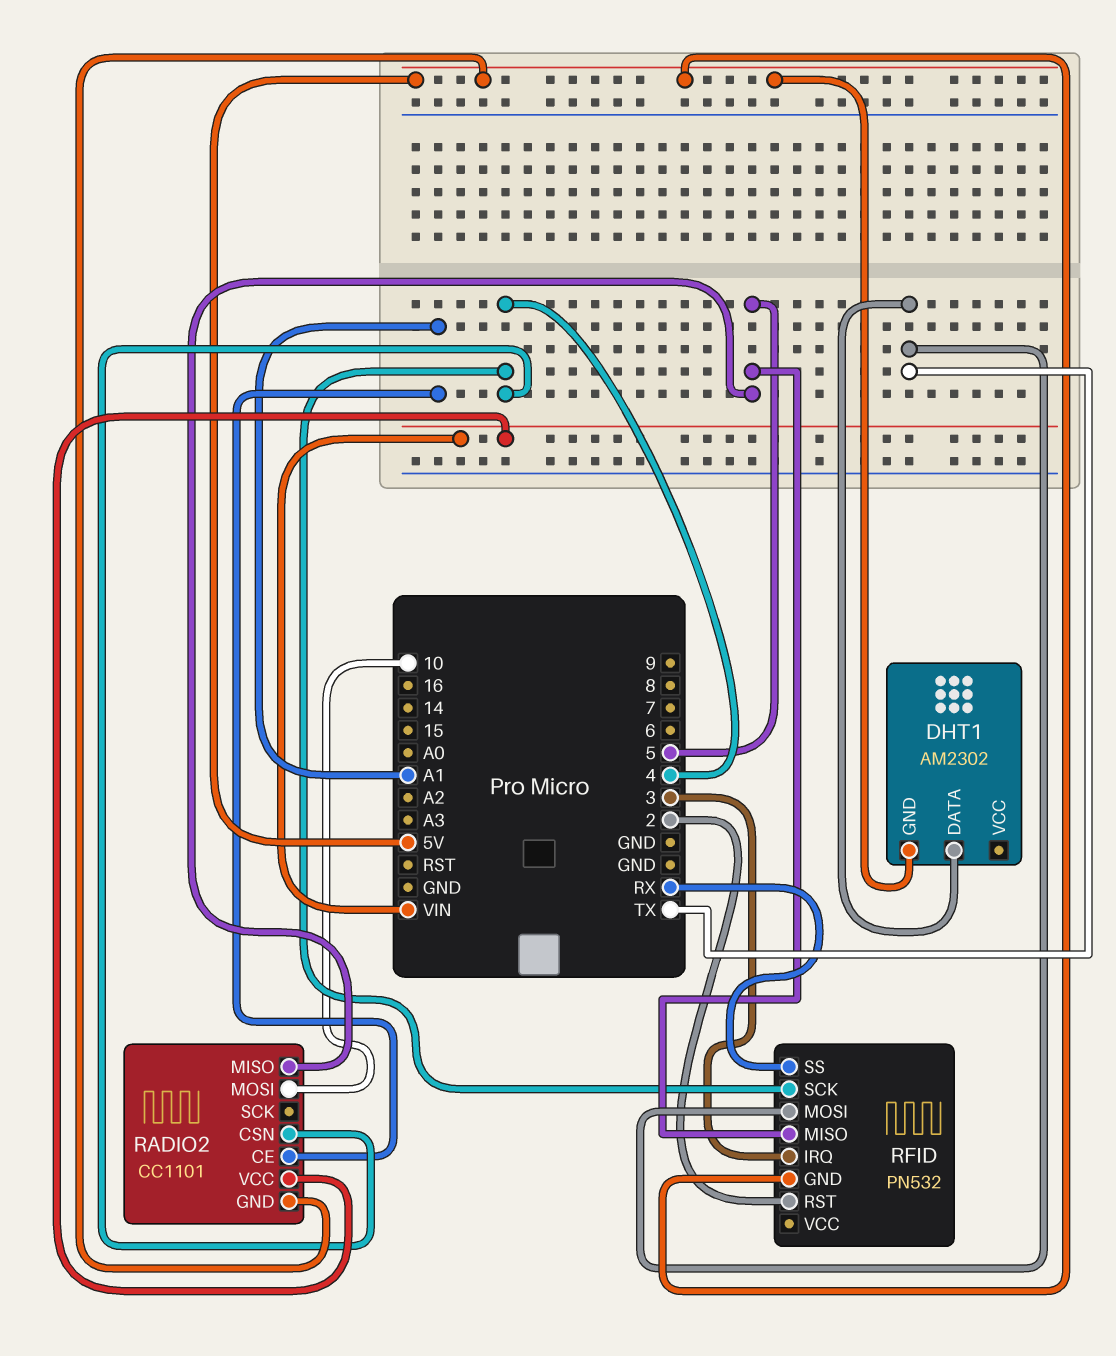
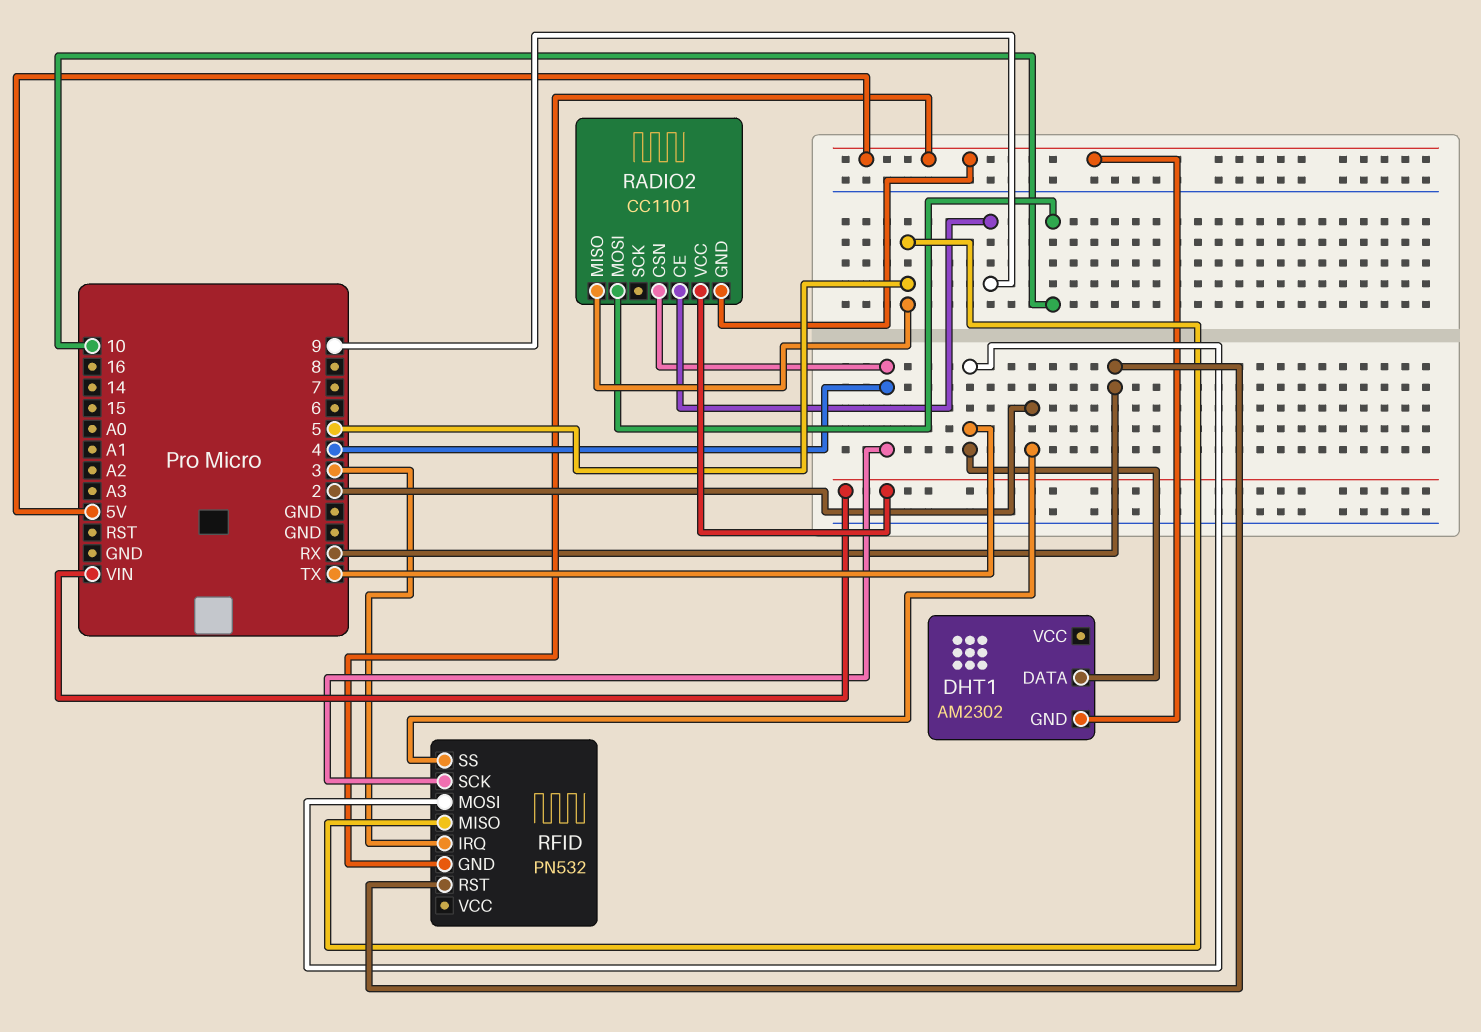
RADIO2 pin CE: A1 -> 9
RFID pin RST: 2 -> RX
RFID pin SS: RX -> 2

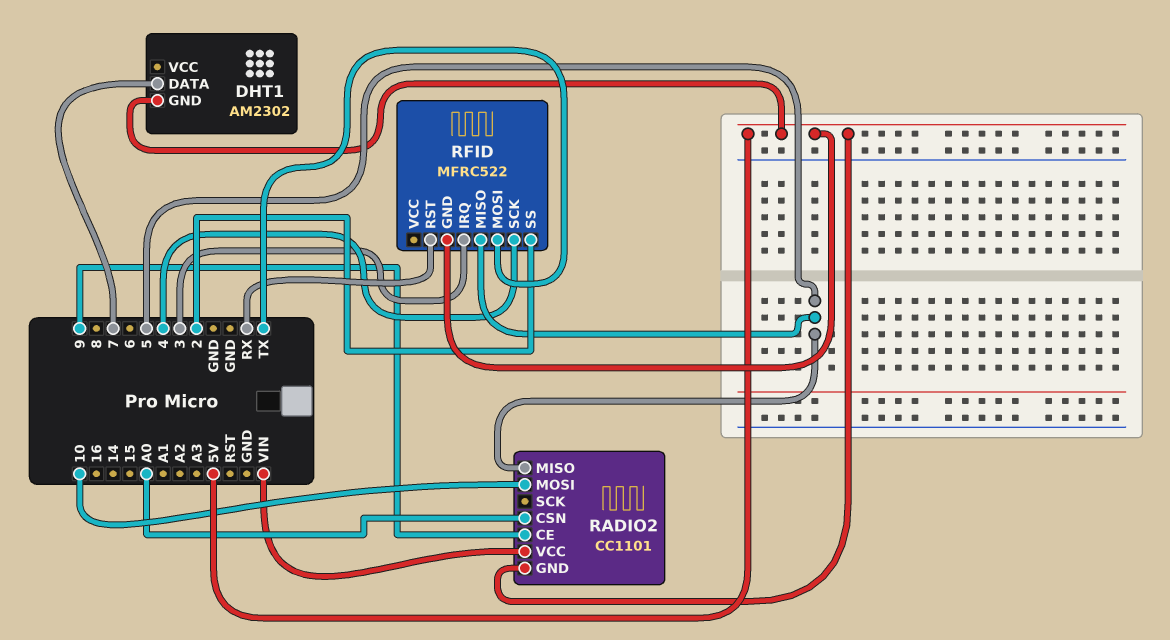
DHT1 pin DATA: TX -> 7
RADIO2 pin CSN: 4 -> A0
RFID: PN532 -> MFRC522

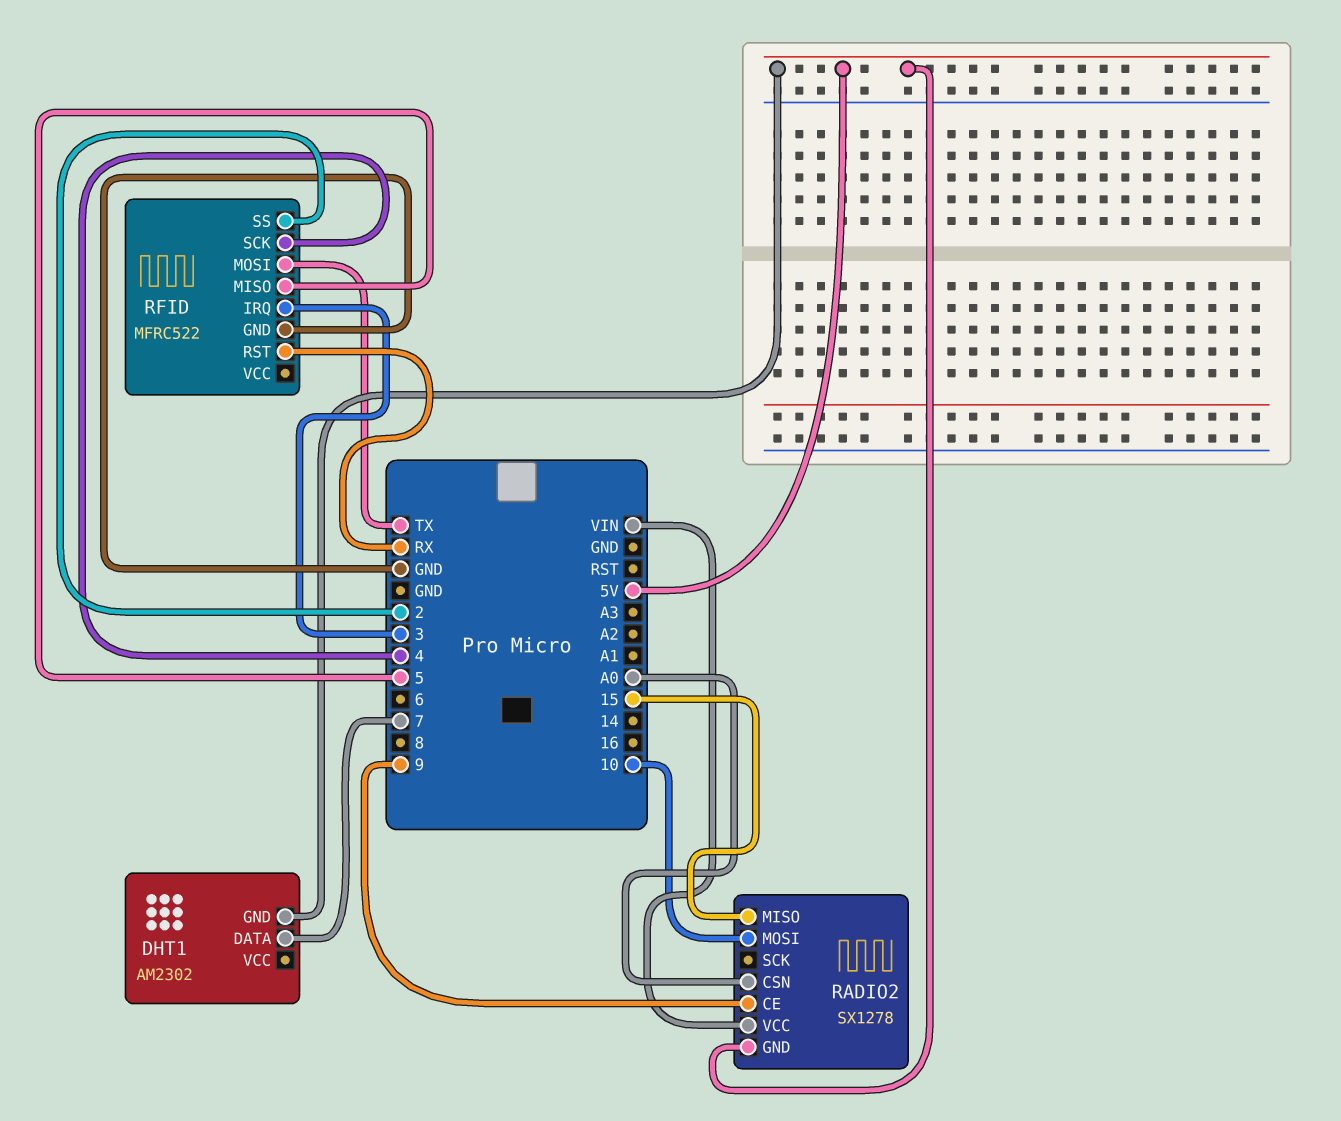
RADIO2: CC1101 -> SX1278
RADIO2 pin MISO: 5 -> 15
RFID pin GND: 5V -> GND

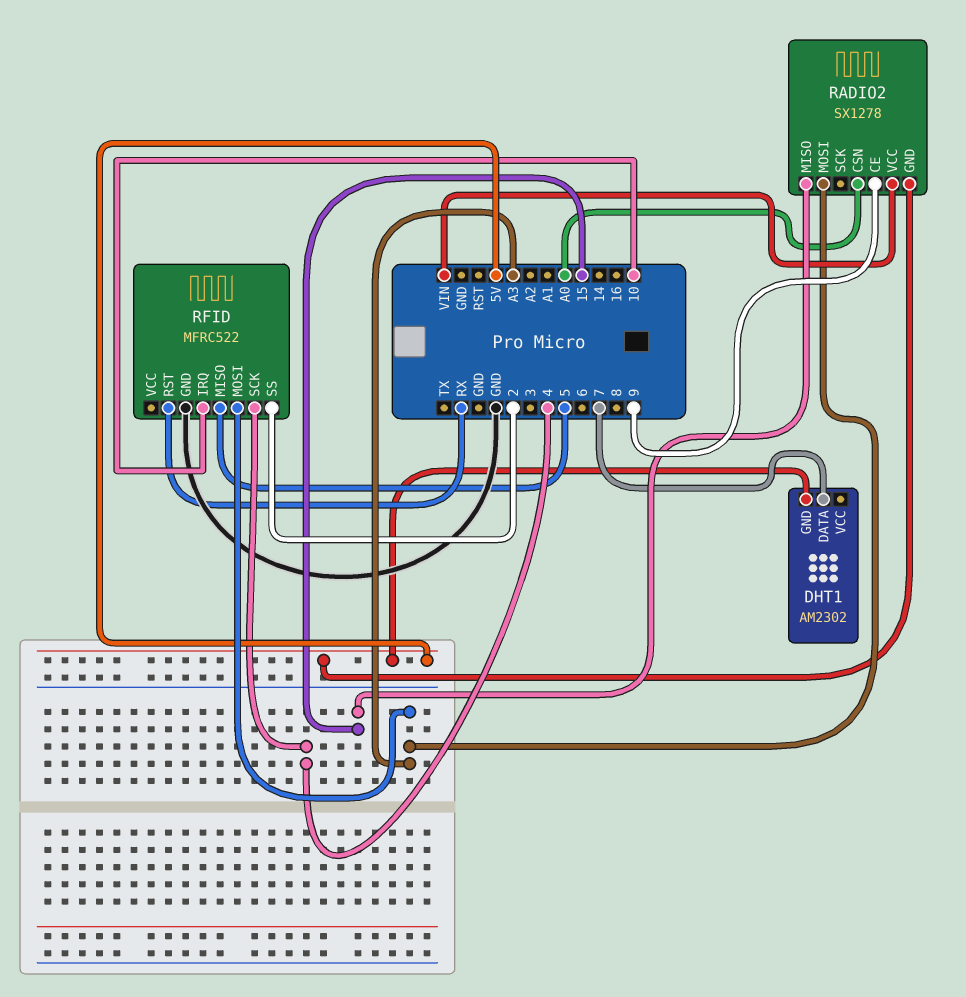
RADIO2 pin MOSI: 10 -> A3
RFID pin IRQ: 3 -> 10
RFID pin MOSI: TX -> A3

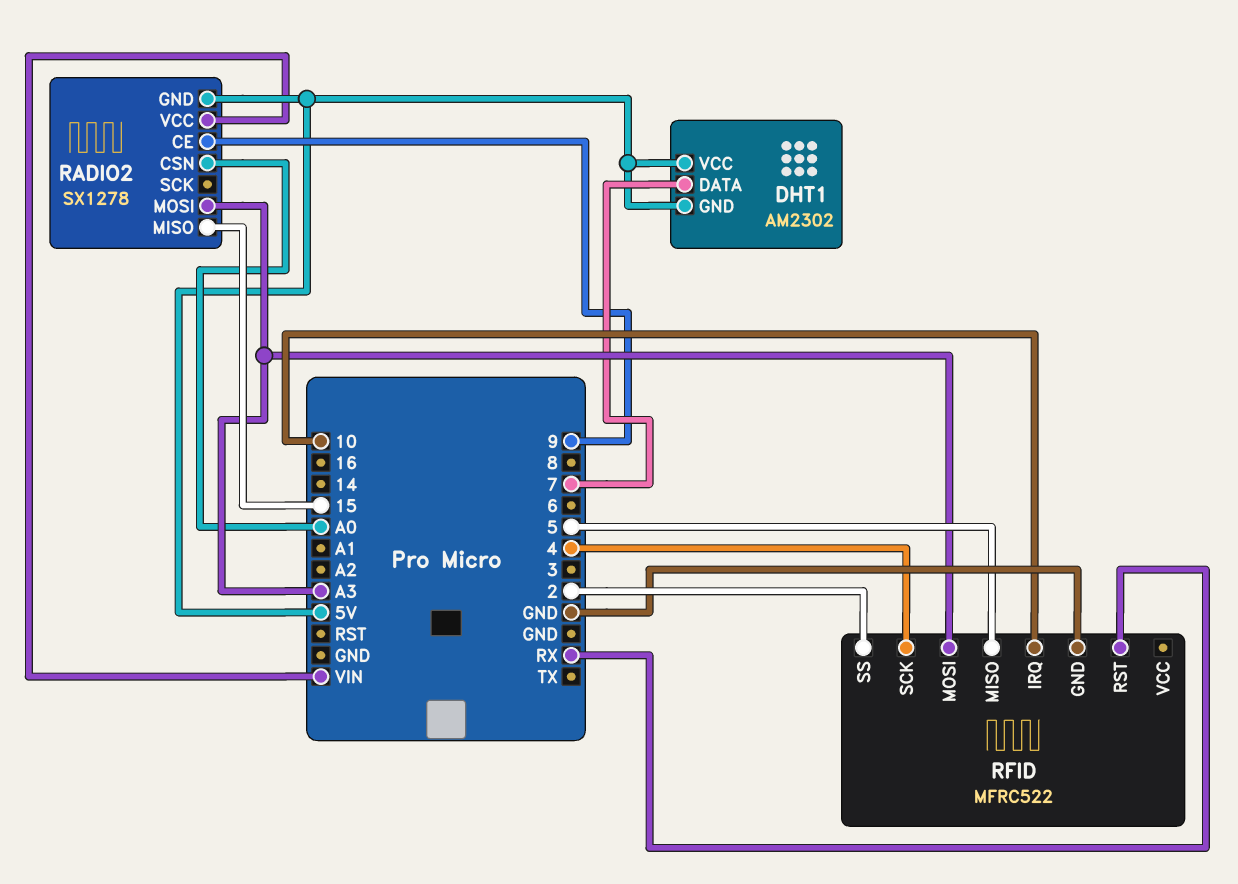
DHT1 pin VCC: none -> 5V

